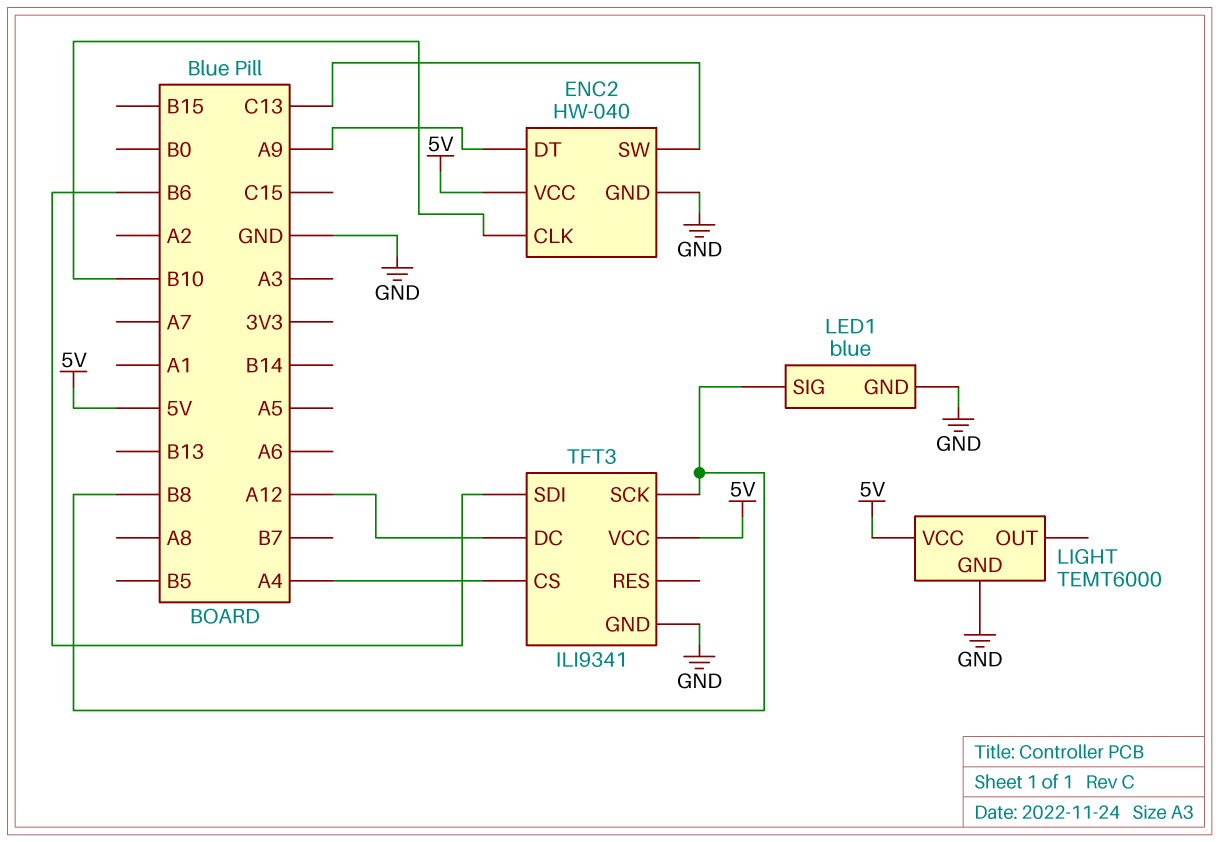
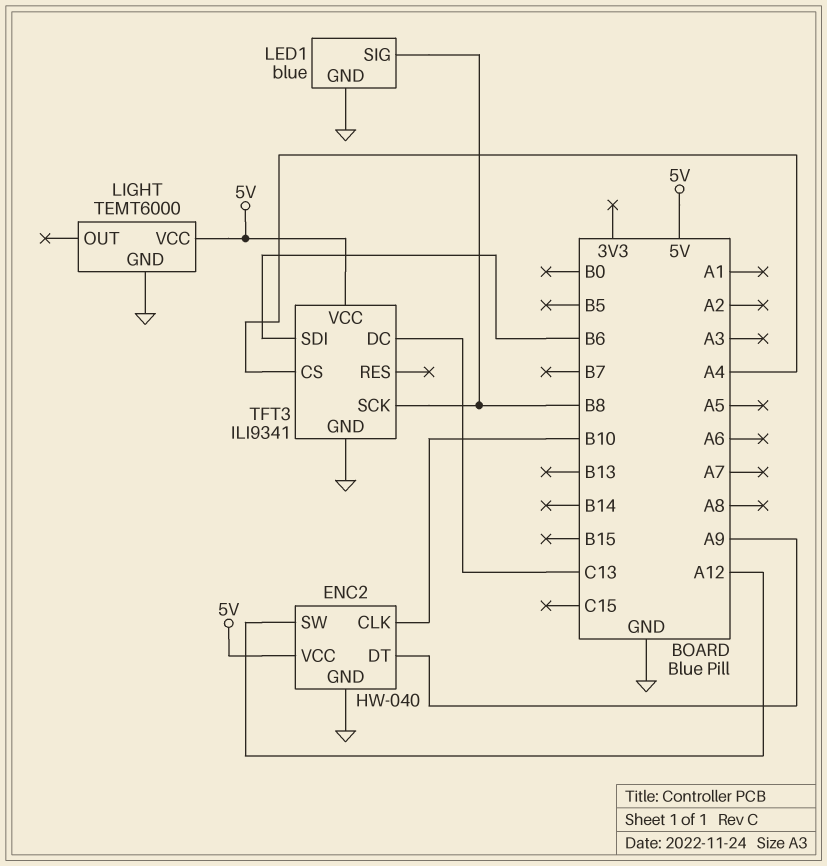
ENC2 pin SW: C13 -> A12
TFT3 pin DC: A12 -> C13

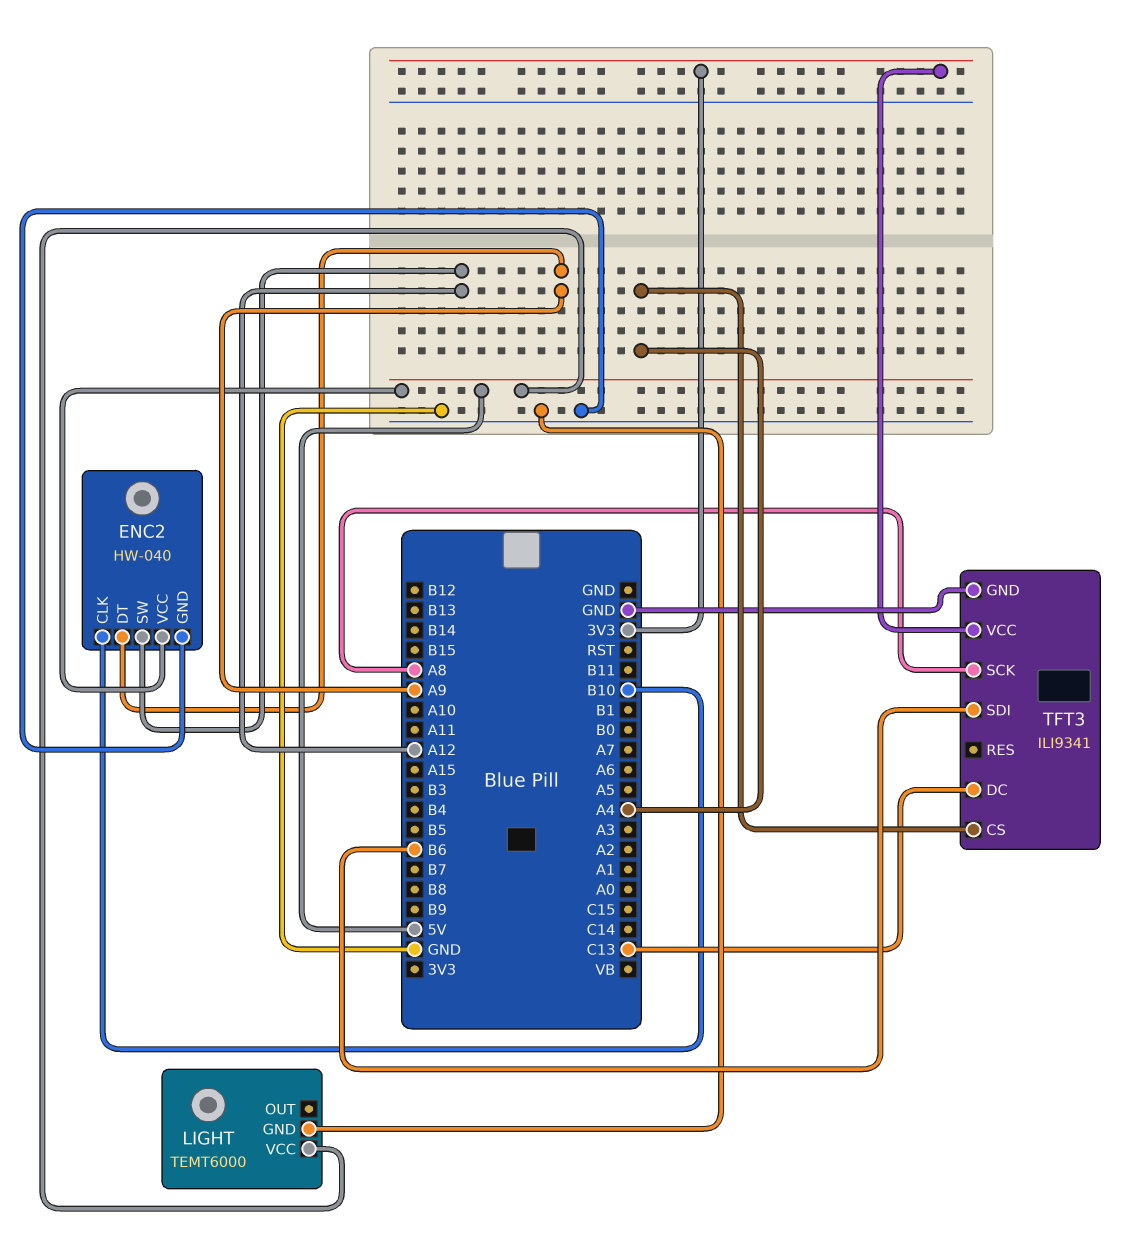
LED1: blue -> none
LED1 pin GND: GND -> none
LED1 pin SIG: B8 -> none
TFT3 pin SCK: B8 -> A8
TFT3 pin VCC: 5V -> 3V3

